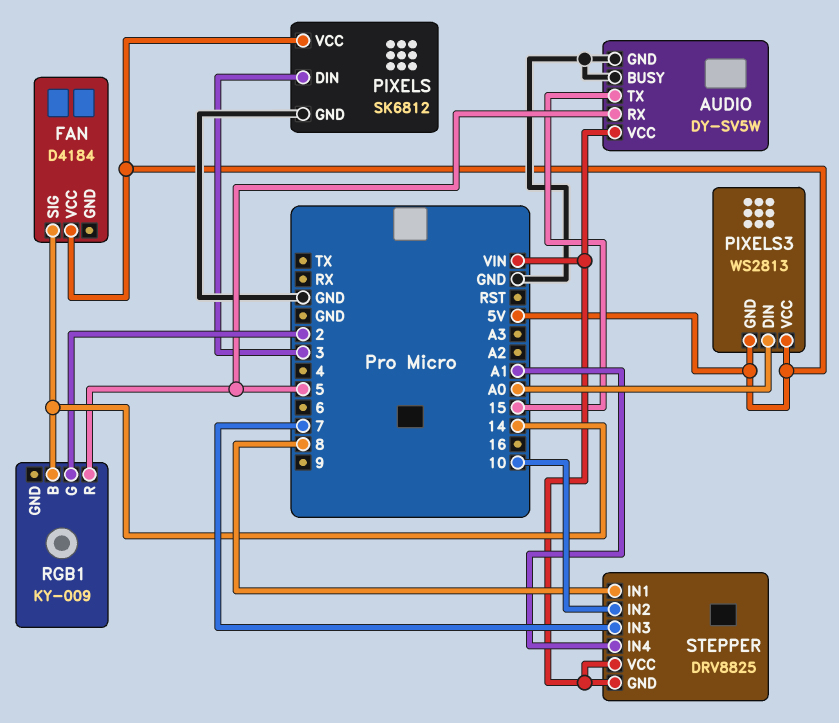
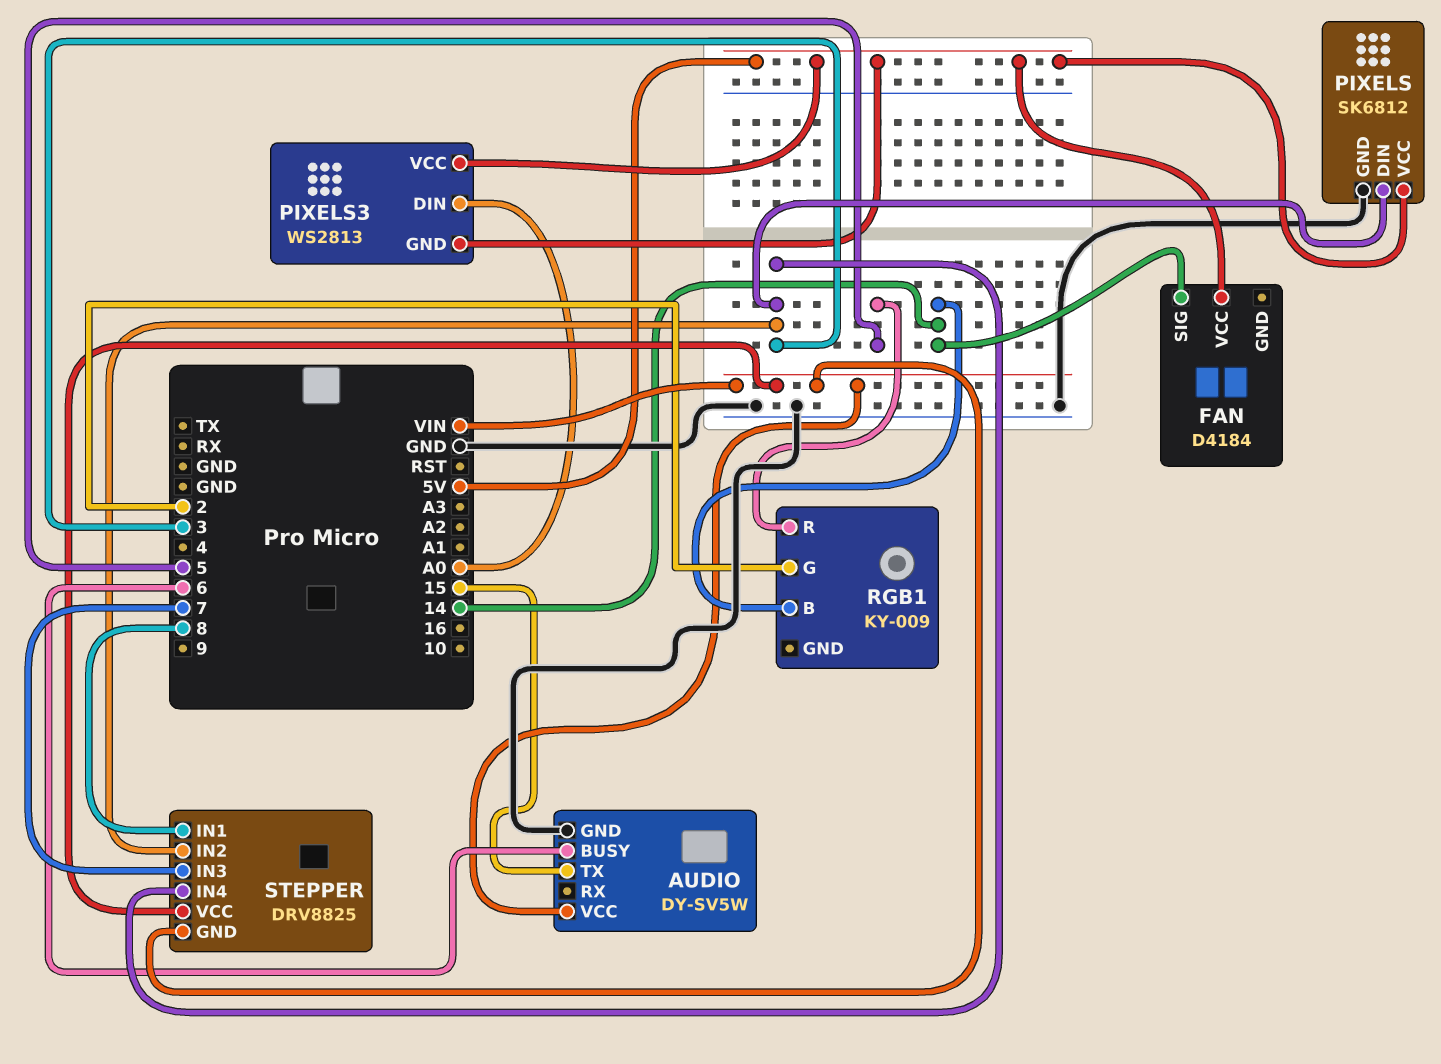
AUDIO pin BUSY: GND -> 6
AUDIO pin RX: 5 -> none
STEPPER pin IN2: 10 -> 3
STEPPER pin IN4: A1 -> 3

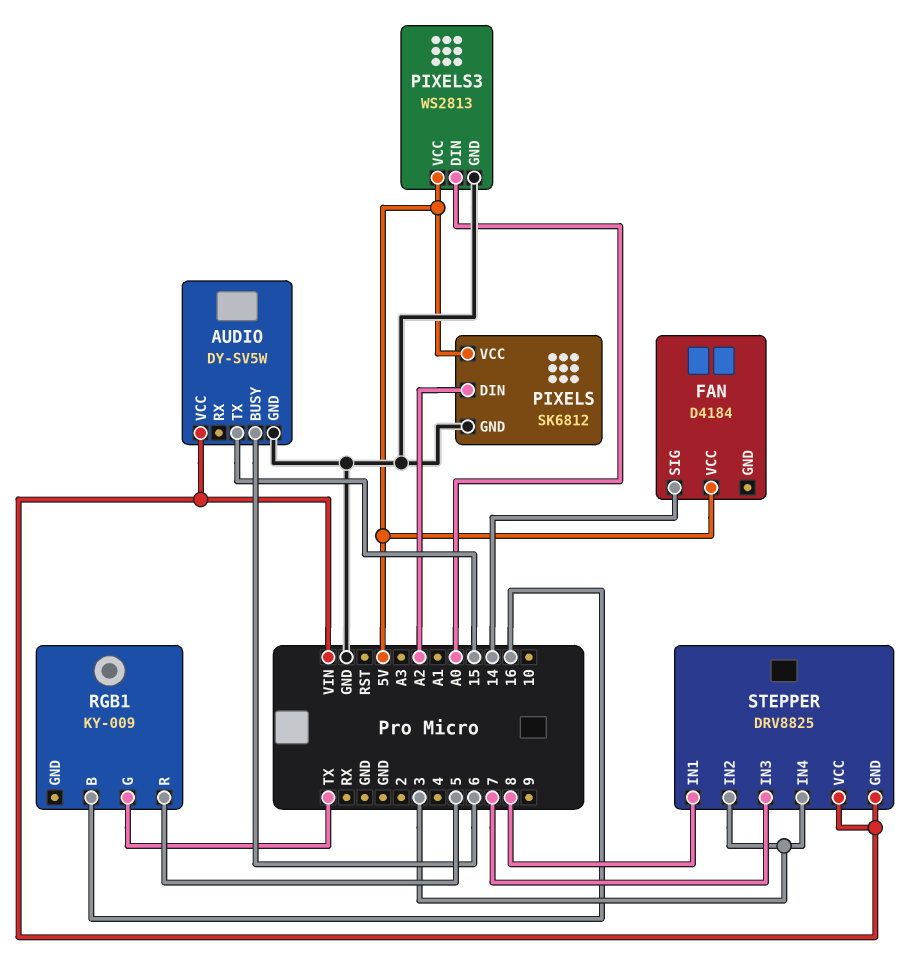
PIXELS pin DIN: 3 -> A2
PIXELS3 pin GND: 5V -> GND
RGB1 pin B: 14 -> 16
RGB1 pin G: 2 -> TX

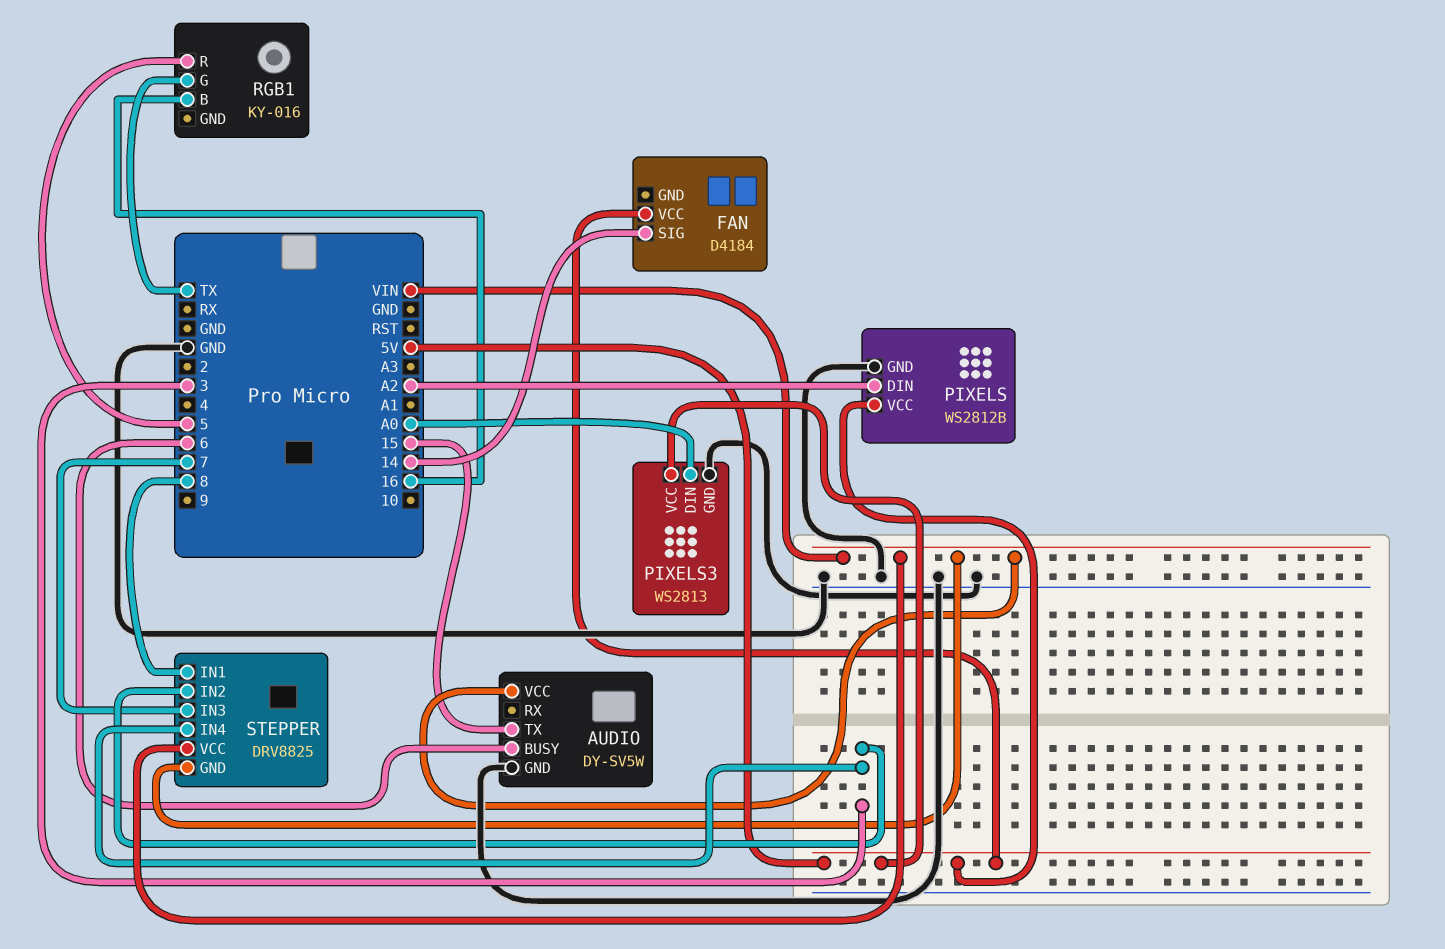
PIXELS: SK6812 -> WS2812B
RGB1: KY-009 -> KY-016

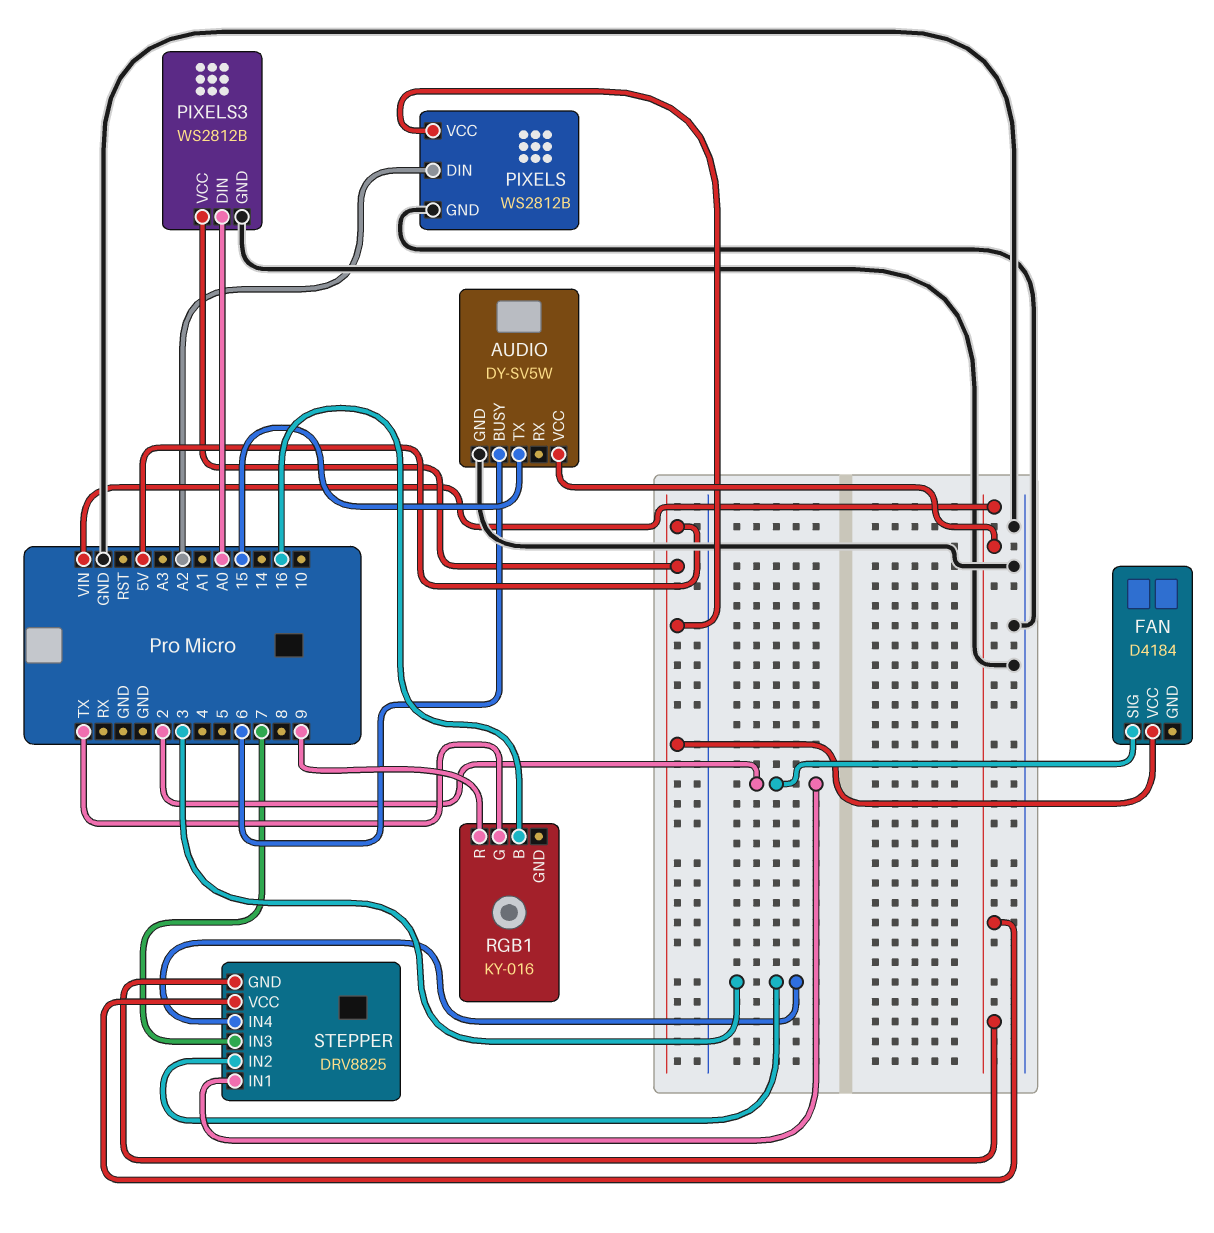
FAN pin SIG: 14 -> 2
PIXELS3: WS2813 -> WS2812B
RGB1 pin R: 5 -> 9
STEPPER pin IN1: 8 -> 2

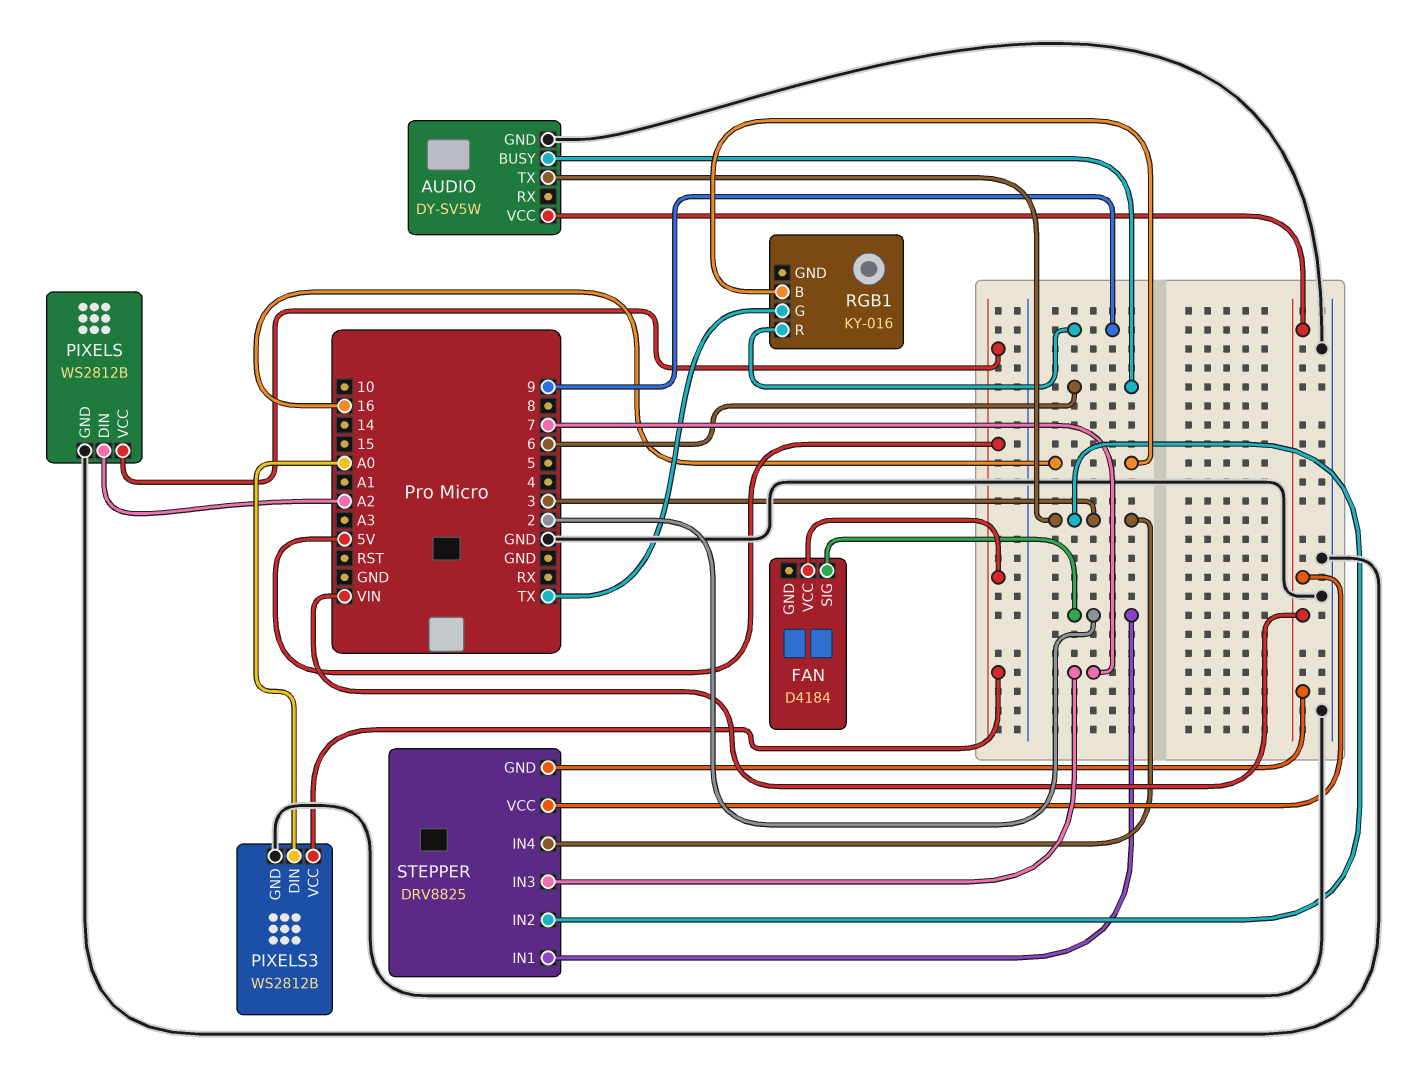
AUDIO pin TX: 15 -> 3

